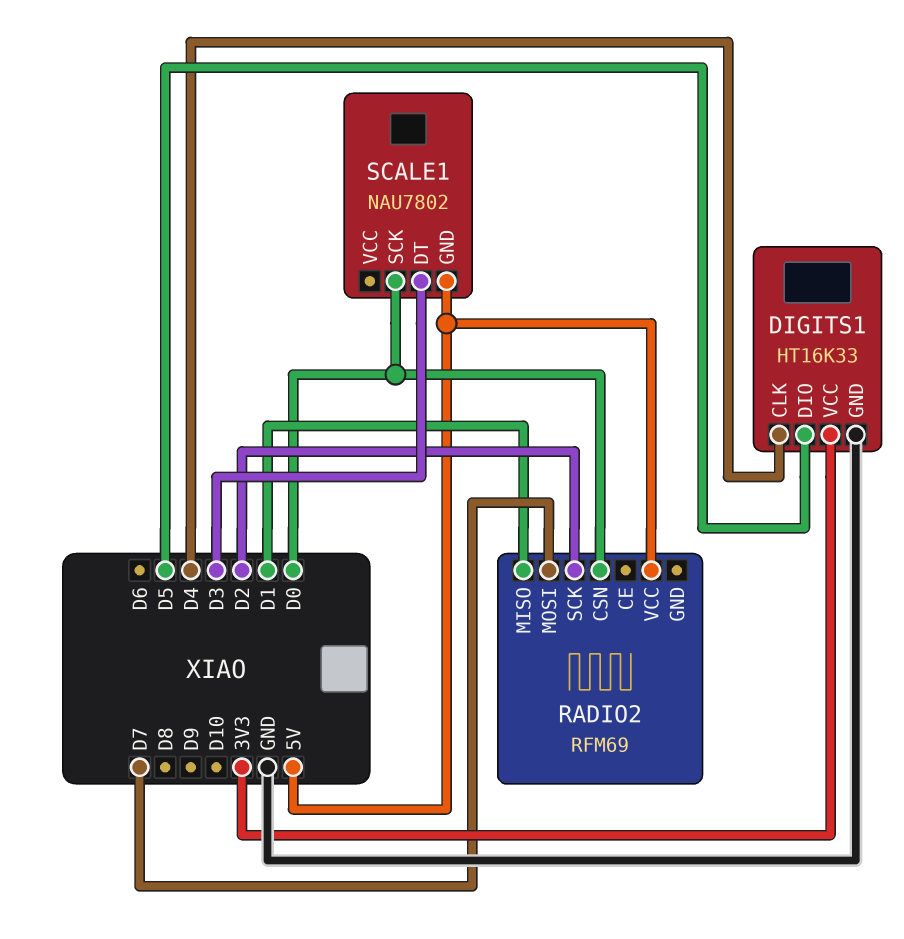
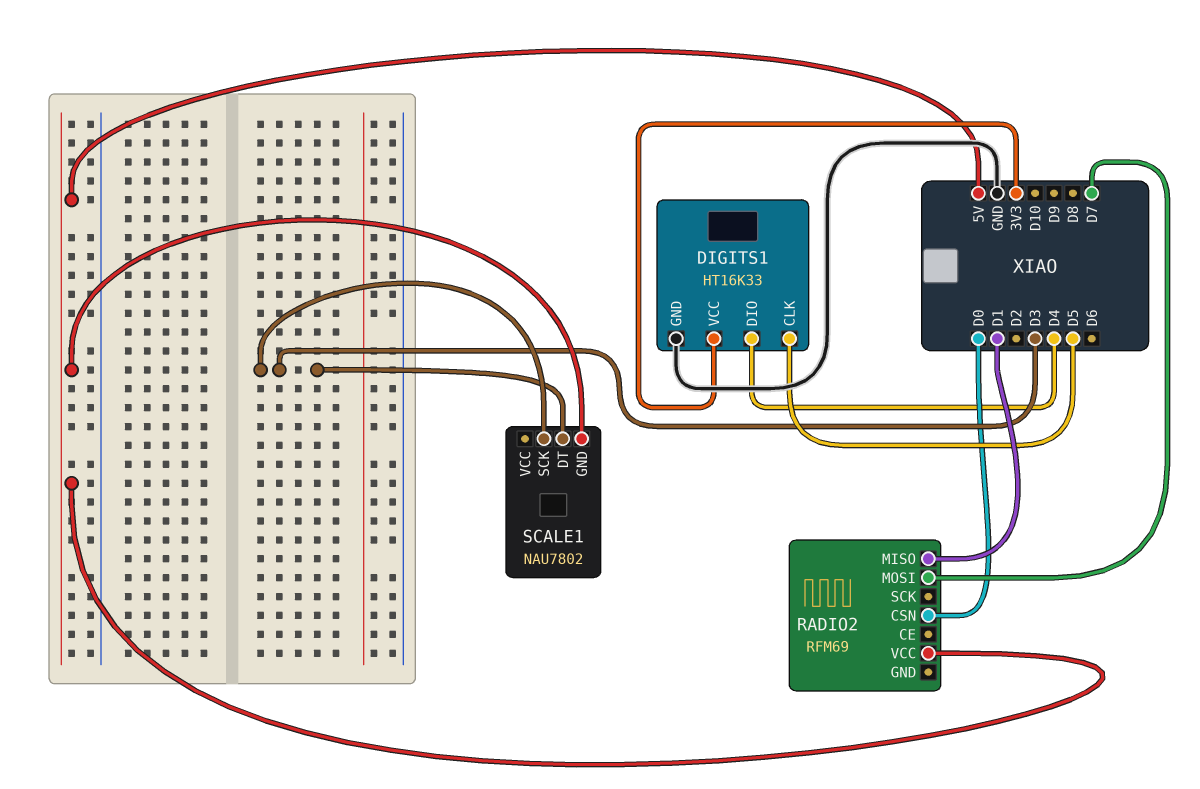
DIGITS1 pin CLK: D4 -> D5
DIGITS1 pin DIO: D5 -> D4
RADIO2 pin SCK: D2 -> none
SCALE1 pin SCK: D0 -> D3

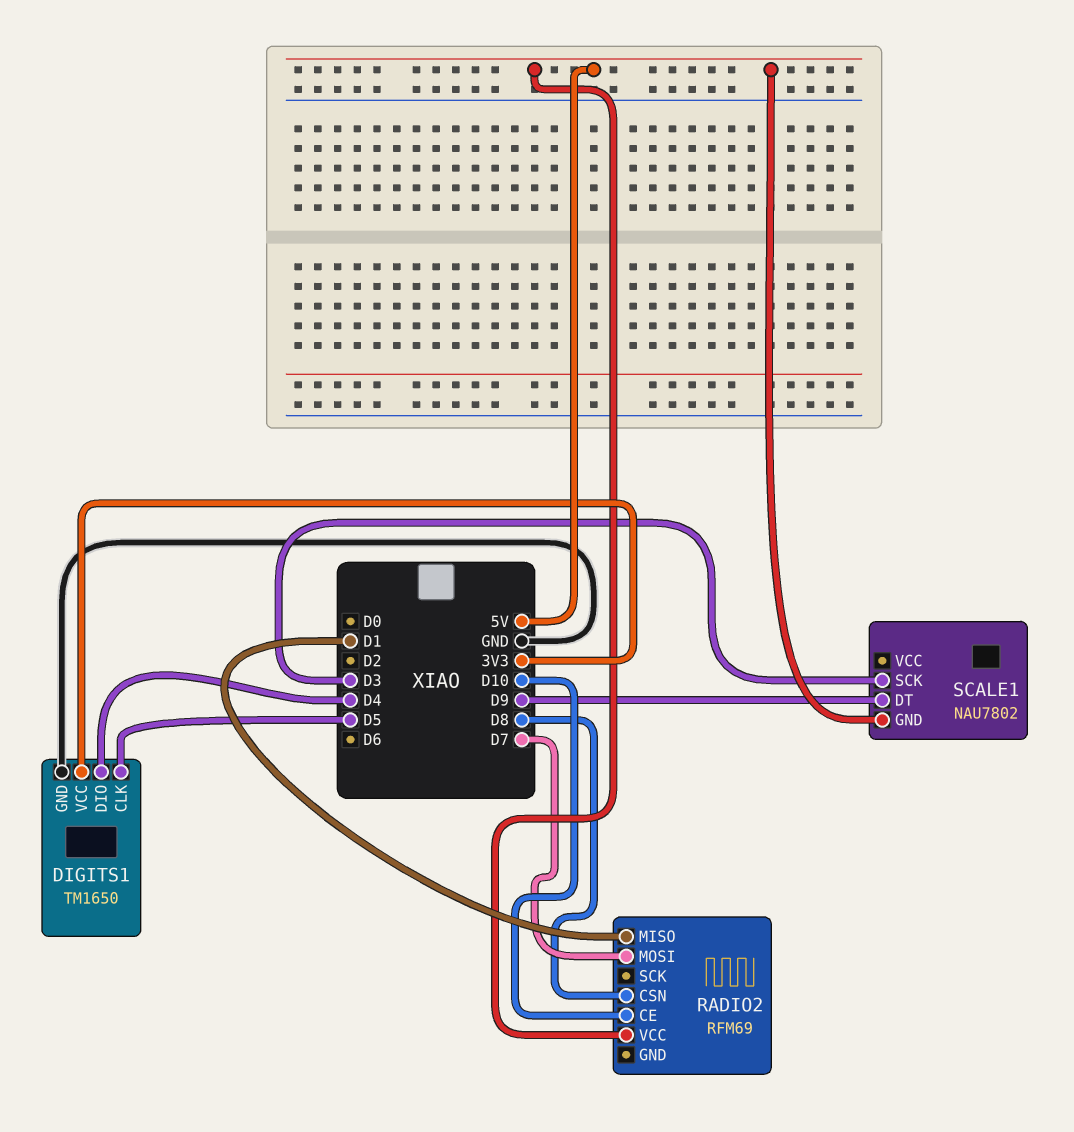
DIGITS1: HT16K33 -> TM1650
RADIO2 pin CE: none -> D10
RADIO2 pin CSN: D0 -> D8
SCALE1 pin DT: D3 -> D9

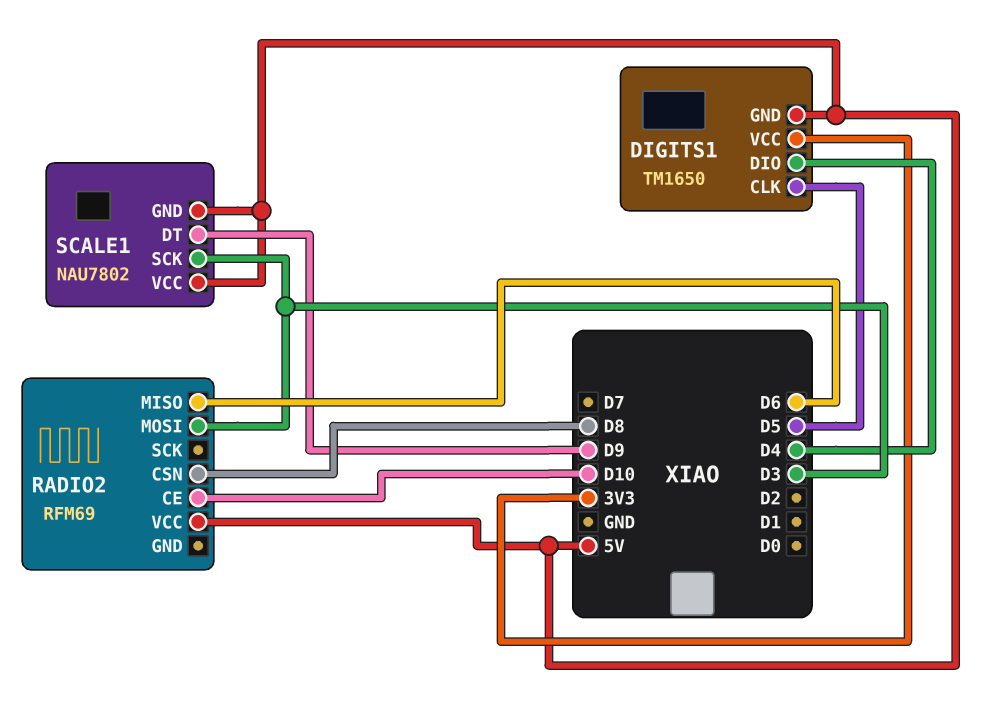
DIGITS1 pin GND: GND -> 5V
RADIO2 pin MISO: D1 -> D6
RADIO2 pin MOSI: D7 -> D3
SCALE1 pin VCC: none -> 5V

